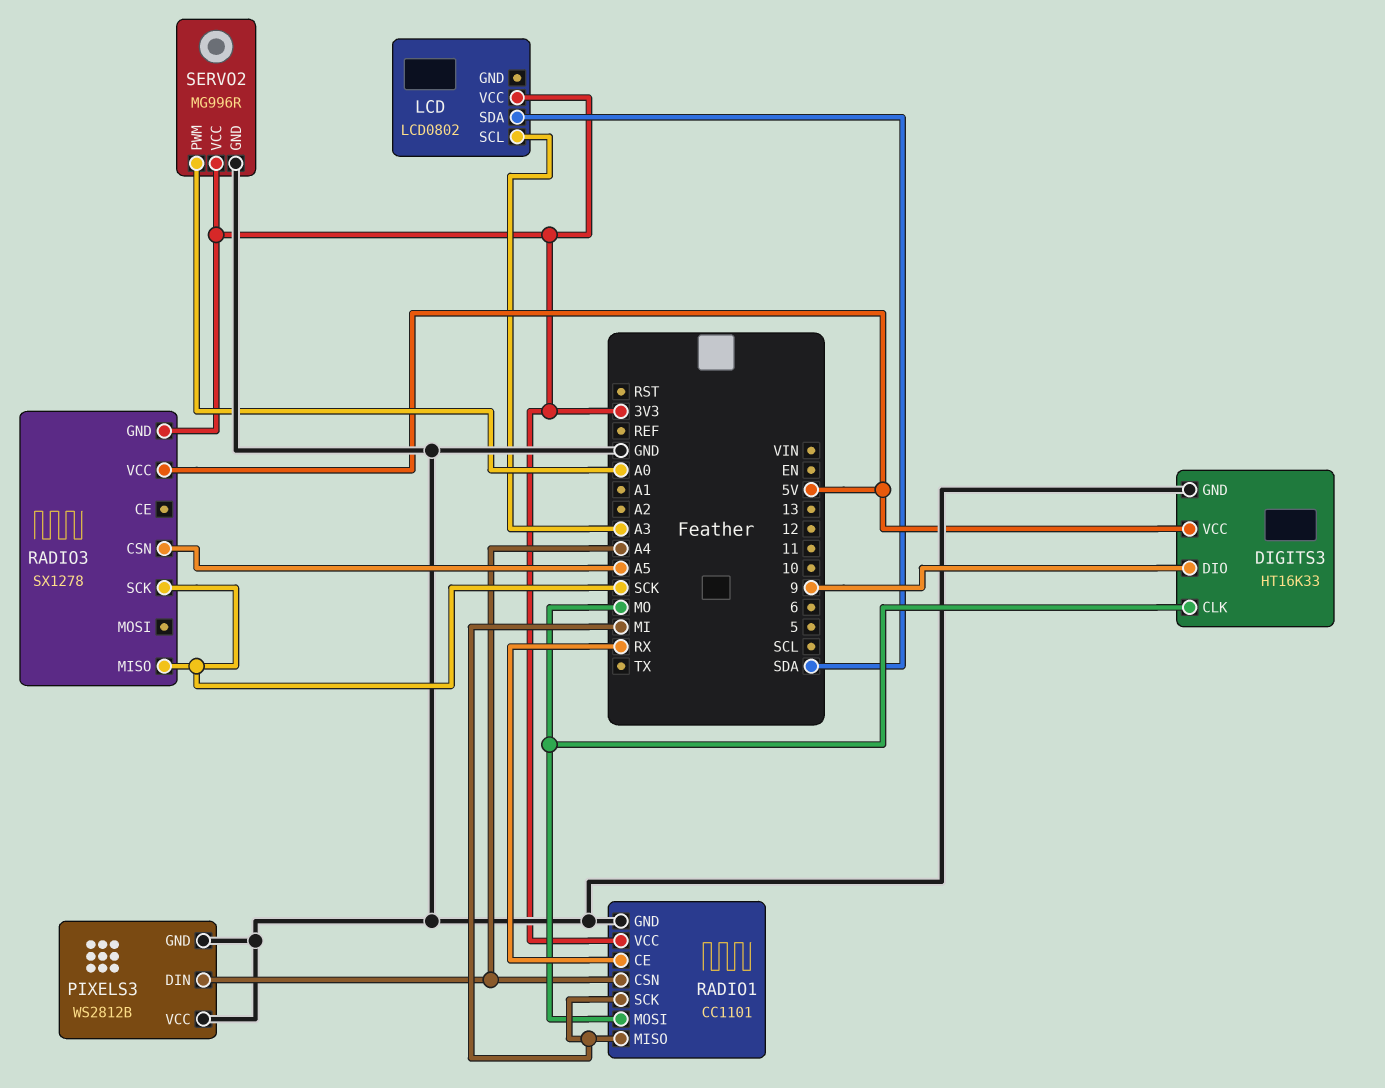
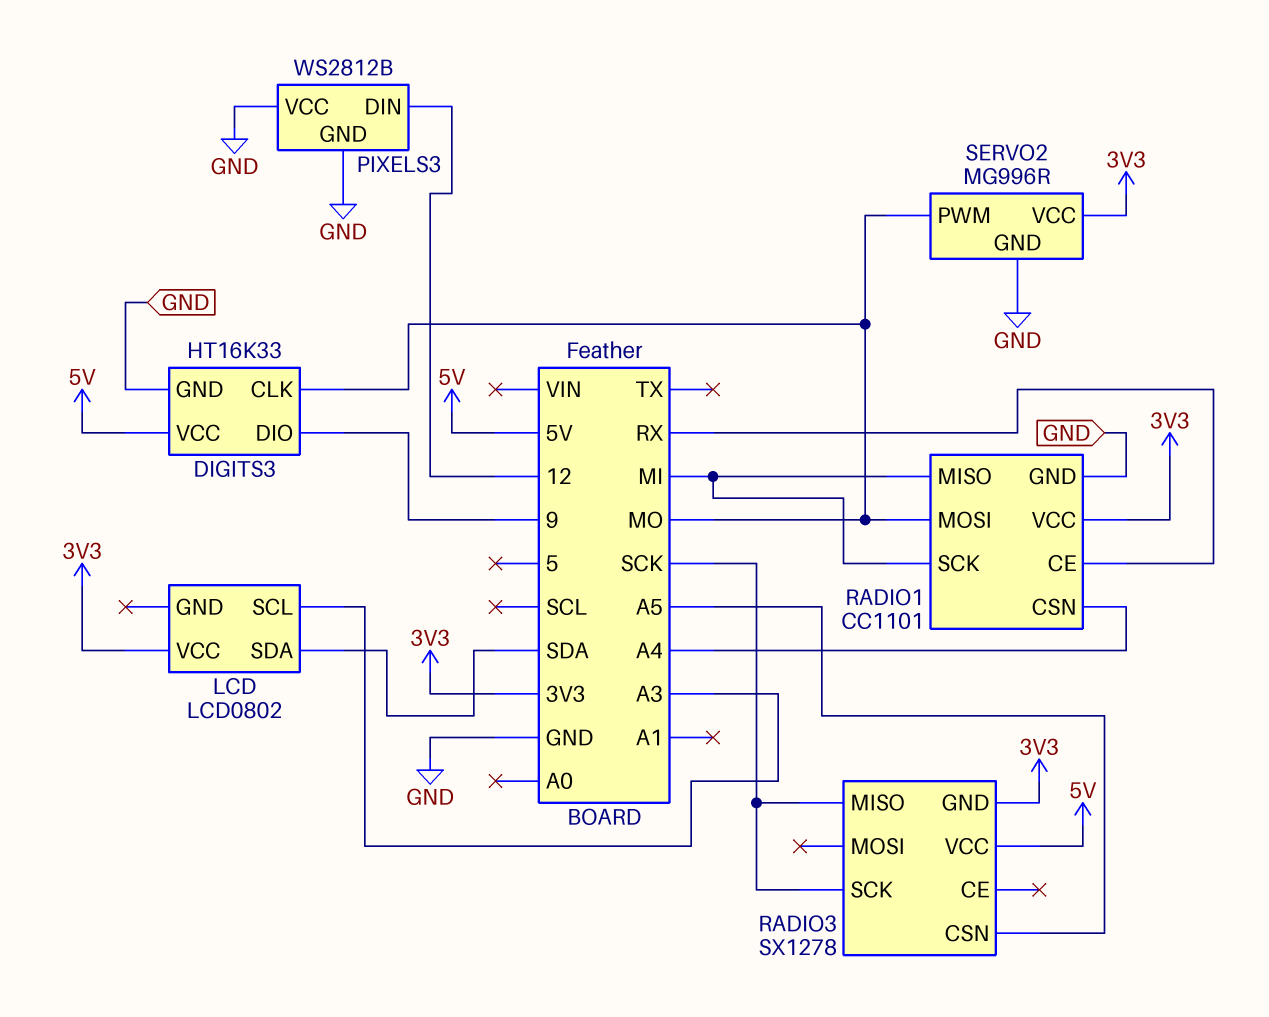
PIXELS3 pin DIN: A4 -> 12
SERVO2 pin PWM: A0 -> MO

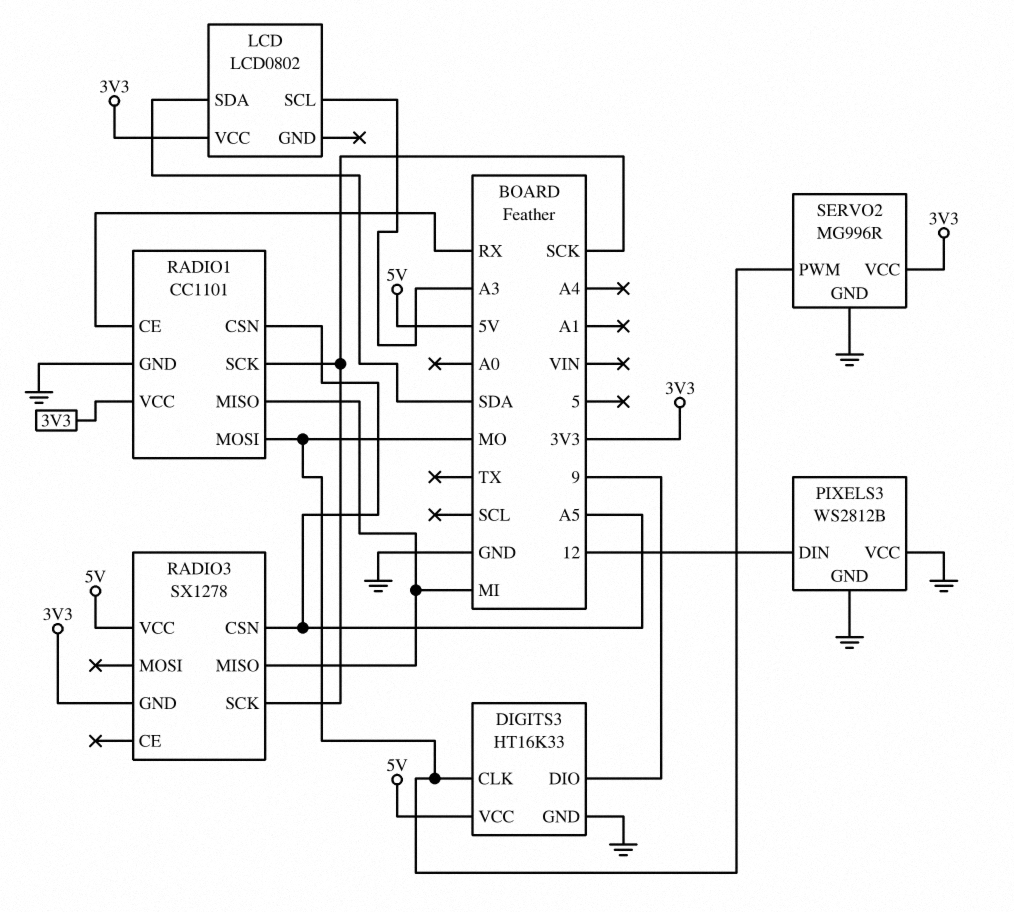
RADIO1 pin CSN: A4 -> A5
RADIO1 pin SCK: MI -> SCK
RADIO3 pin MISO: SCK -> MI

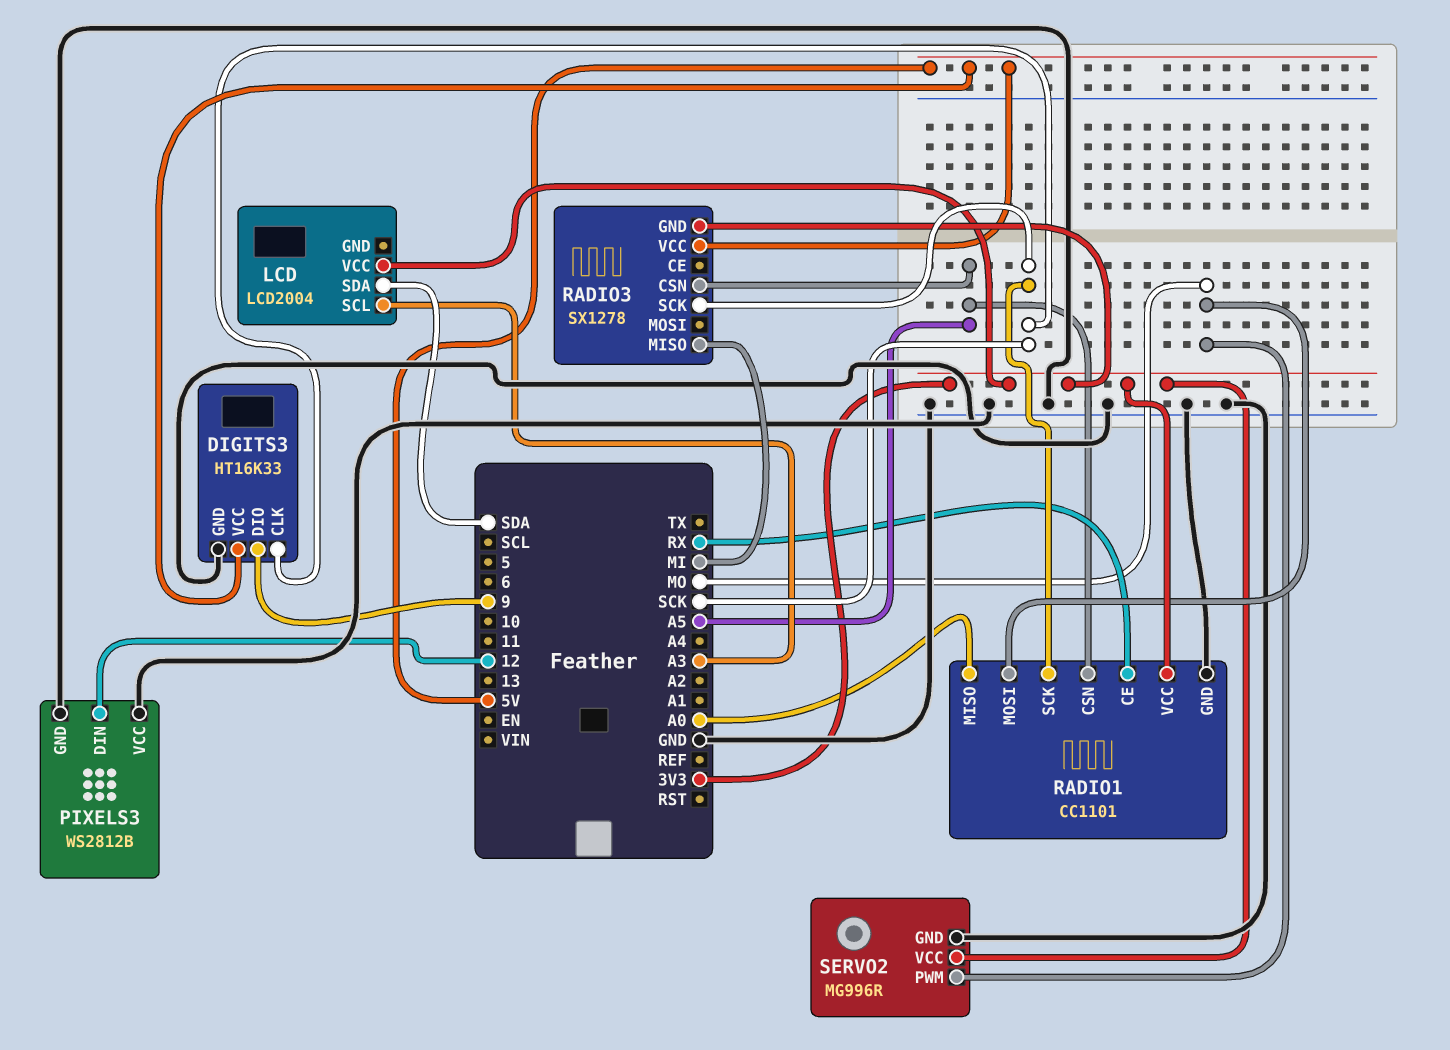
DIGITS3 pin CLK: MO -> SCK
LCD: LCD0802 -> LCD2004
RADIO1 pin MISO: MI -> A0

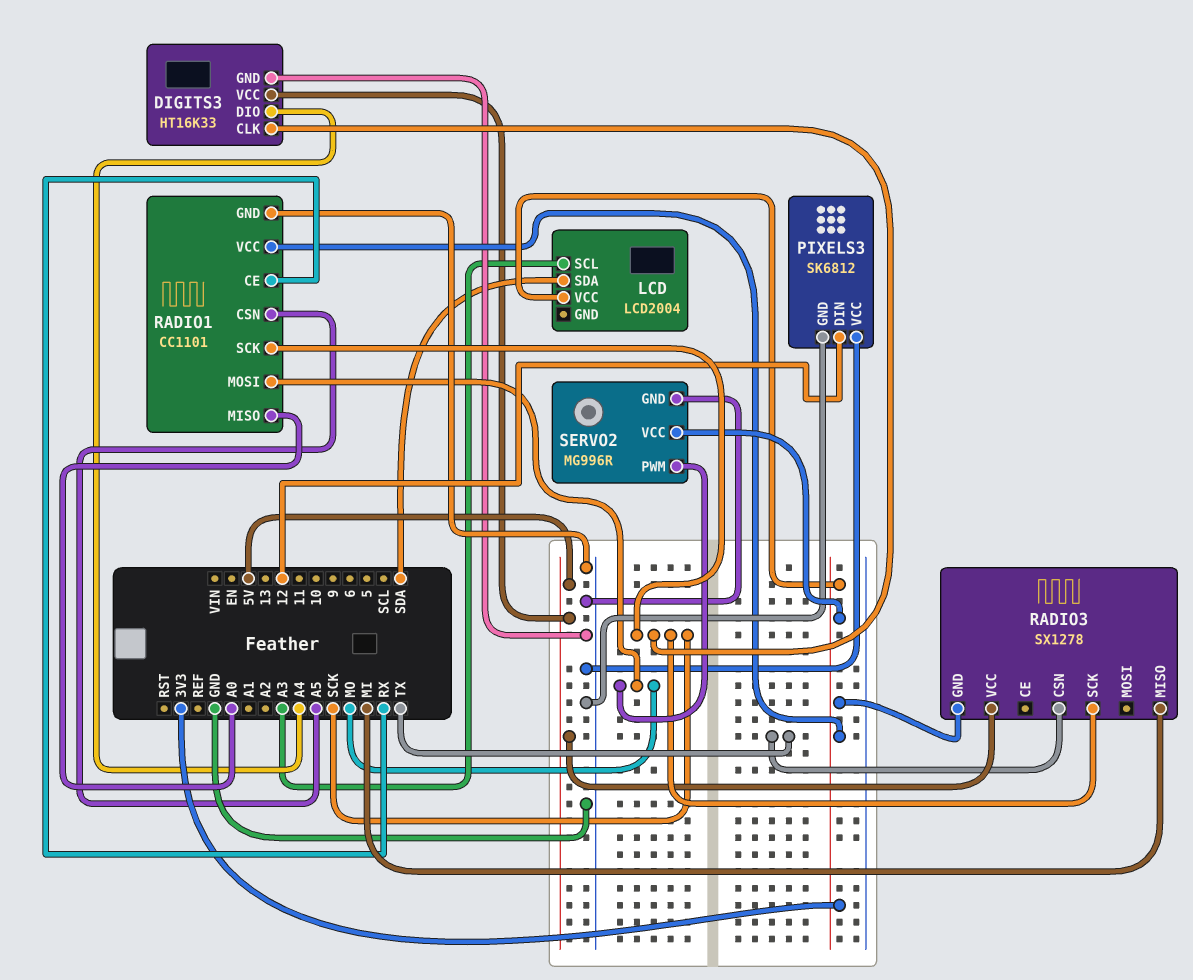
DIGITS3 pin DIO: 9 -> A4
PIXELS3: WS2812B -> SK6812
RADIO3 pin CSN: A5 -> TX

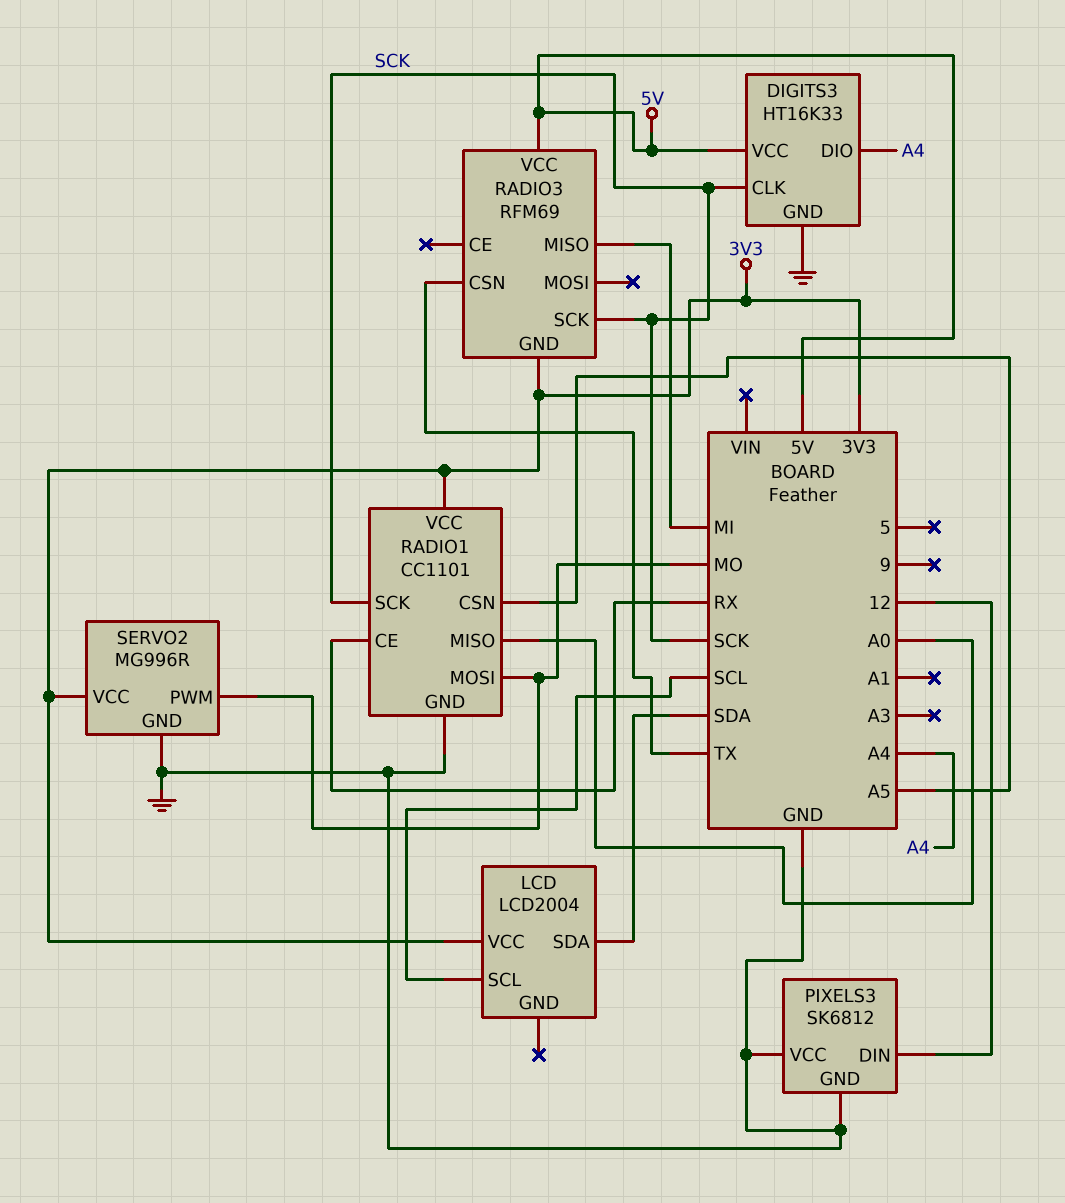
LCD pin SCL: A3 -> SCL
RADIO3: SX1278 -> RFM69

